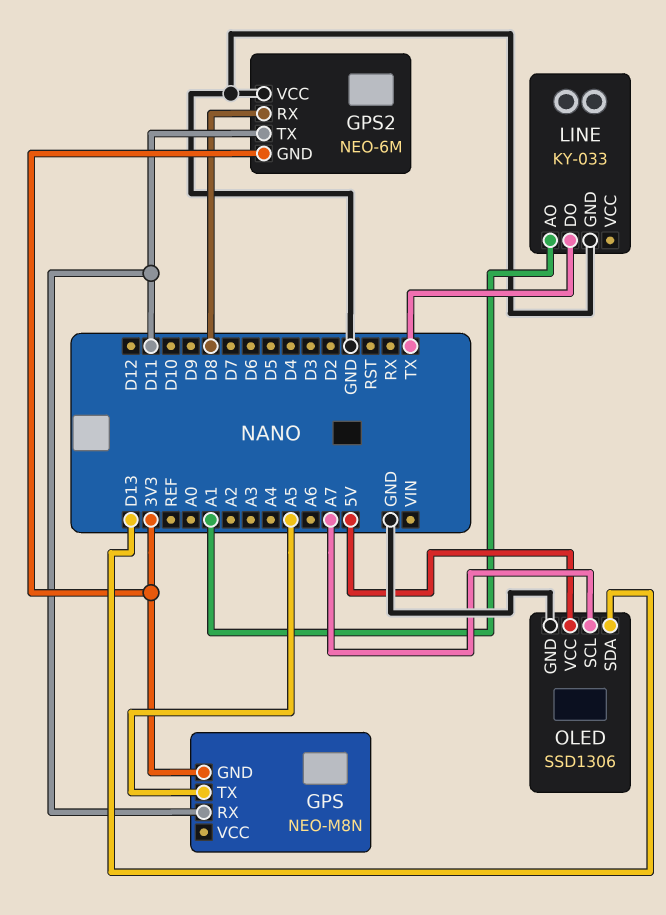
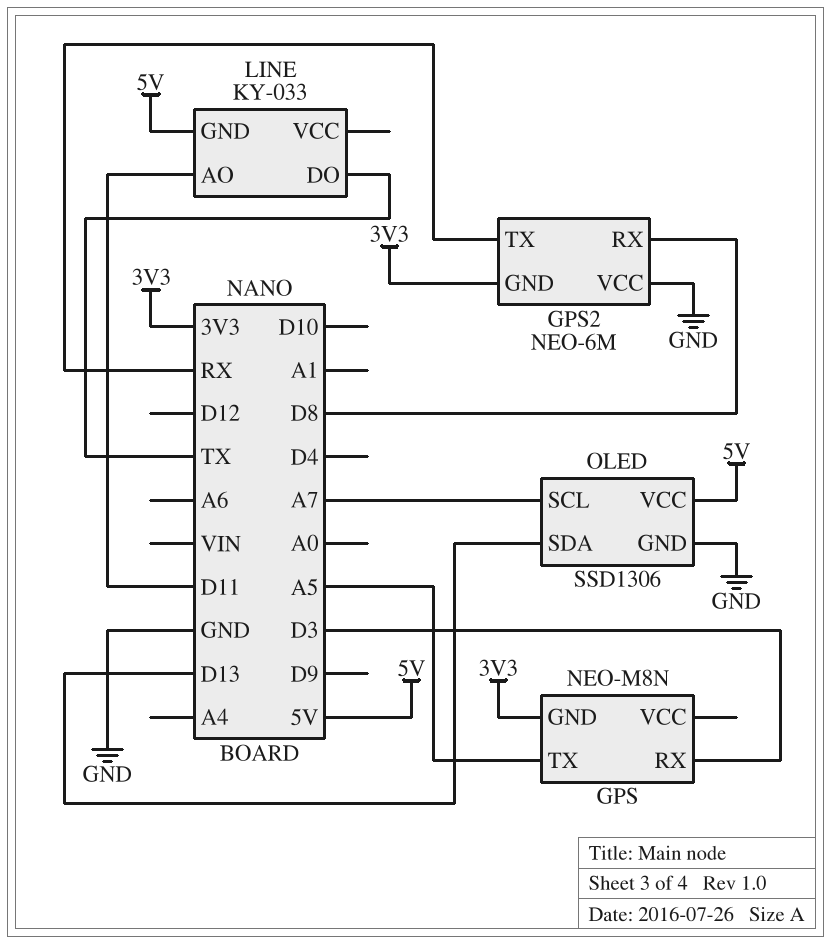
GPS pin RX: D11 -> D3
GPS2 pin TX: D11 -> RX
LINE pin AO: A1 -> D11
LINE pin GND: GND -> 5V

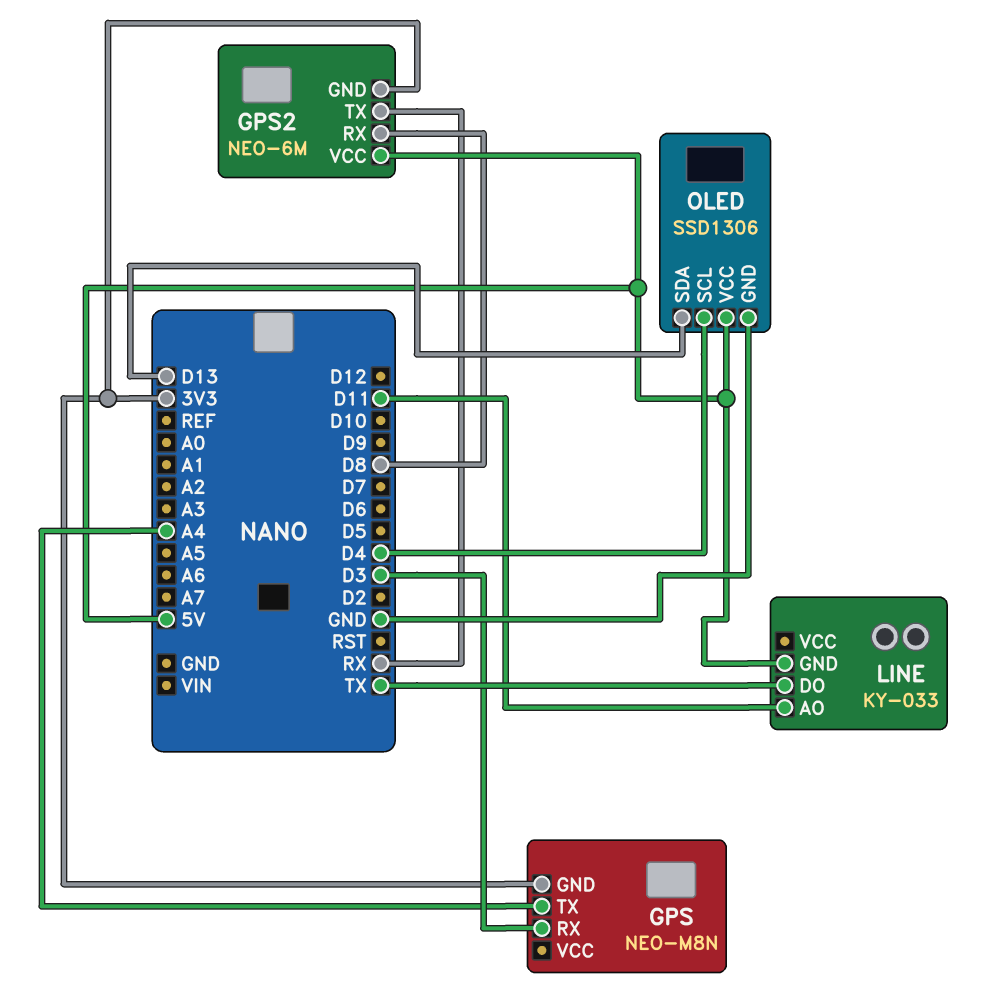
GPS pin TX: A5 -> A4
GPS2 pin VCC: GND -> 5V
OLED pin SCL: A7 -> D4

